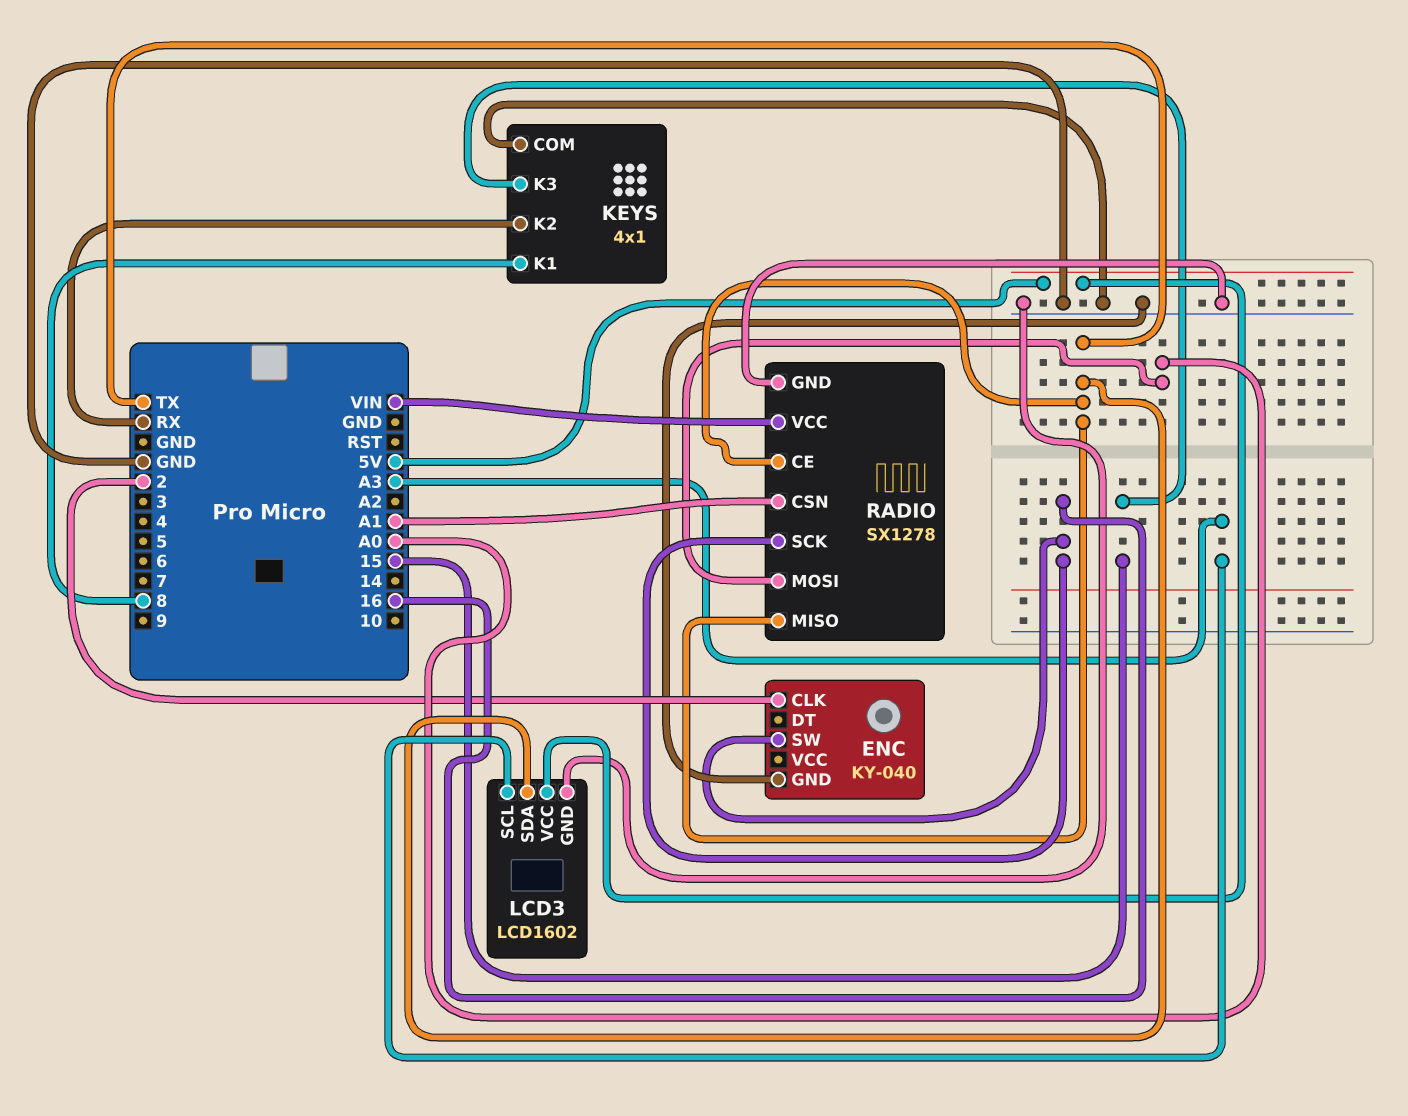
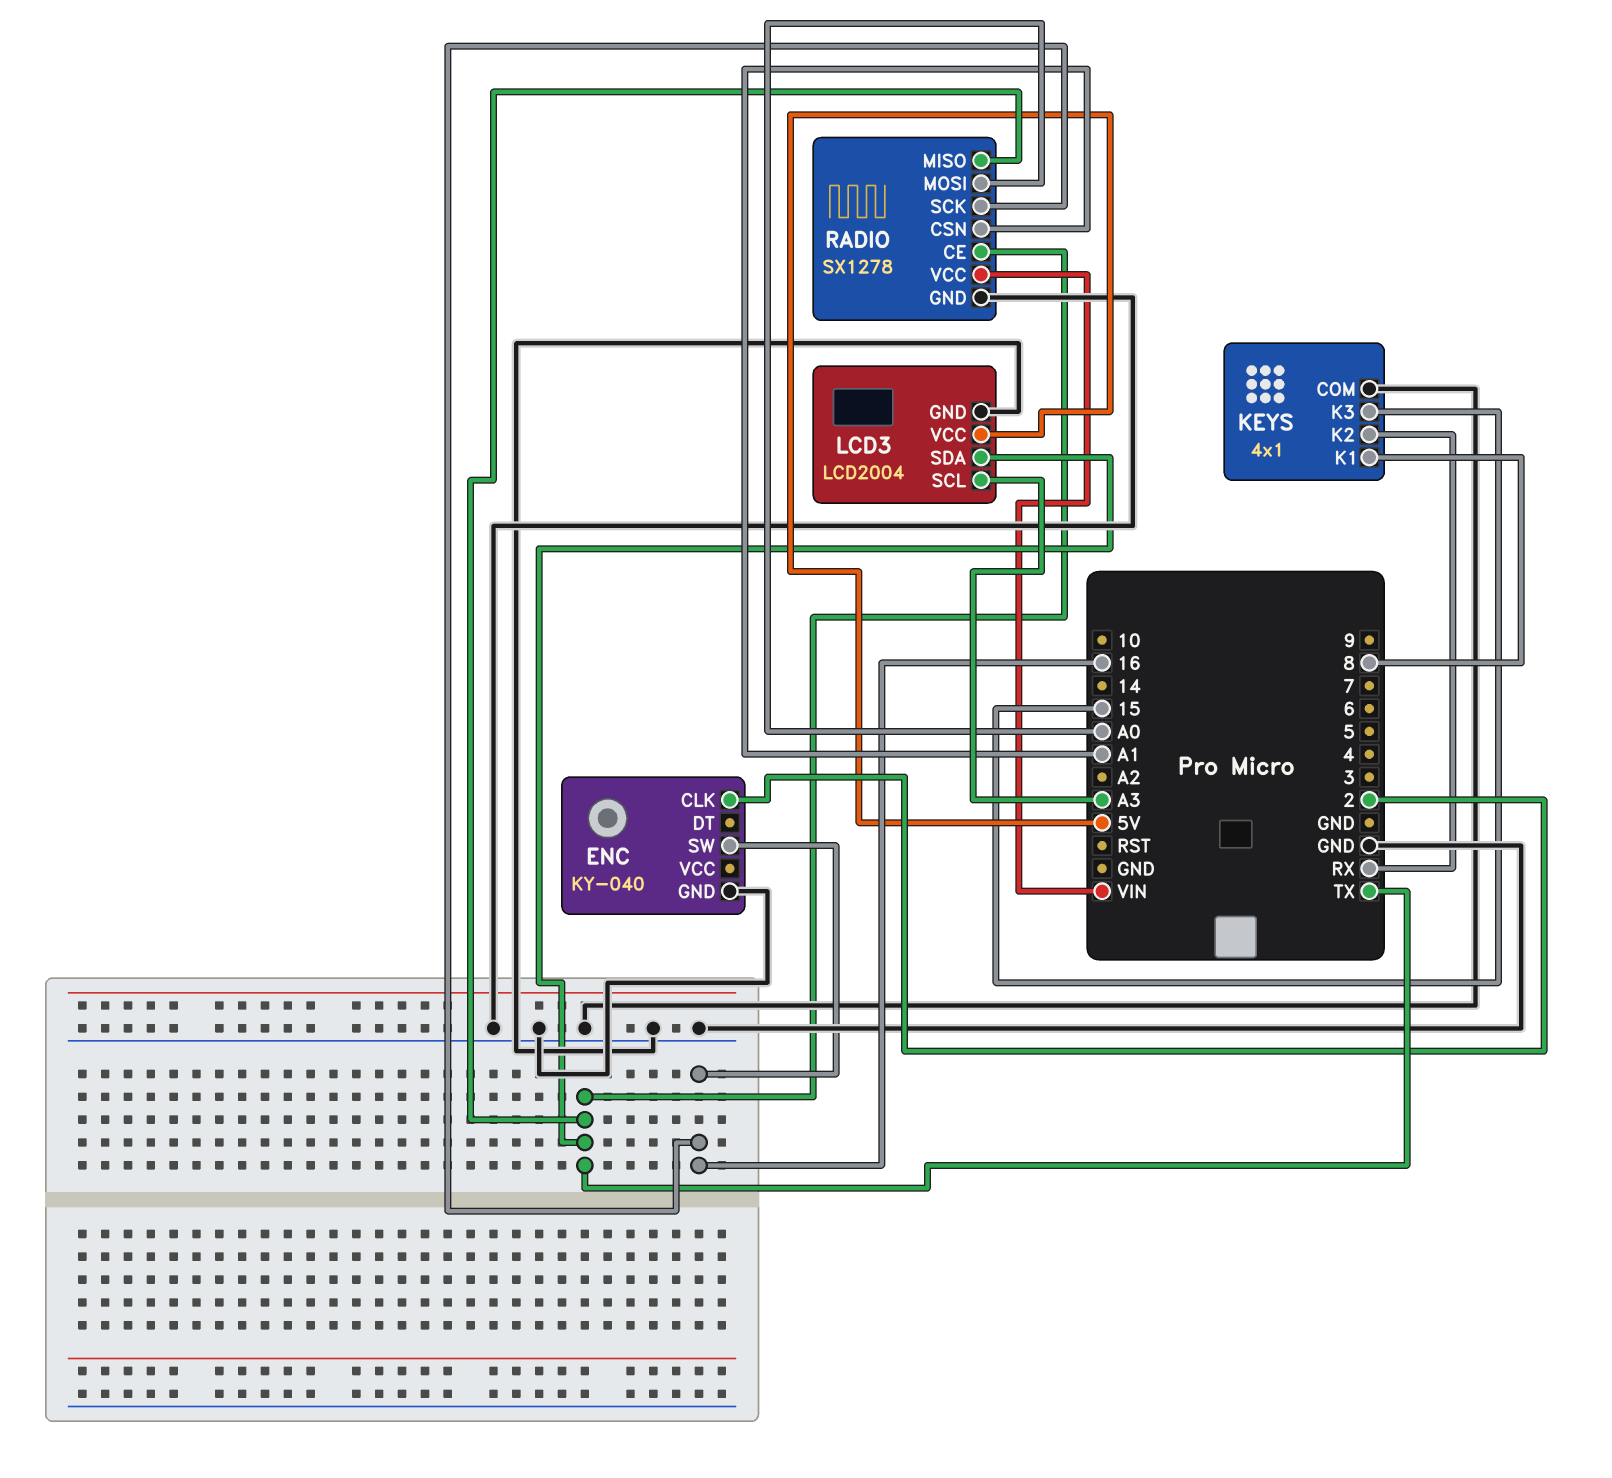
LCD3: LCD1602 -> LCD2004

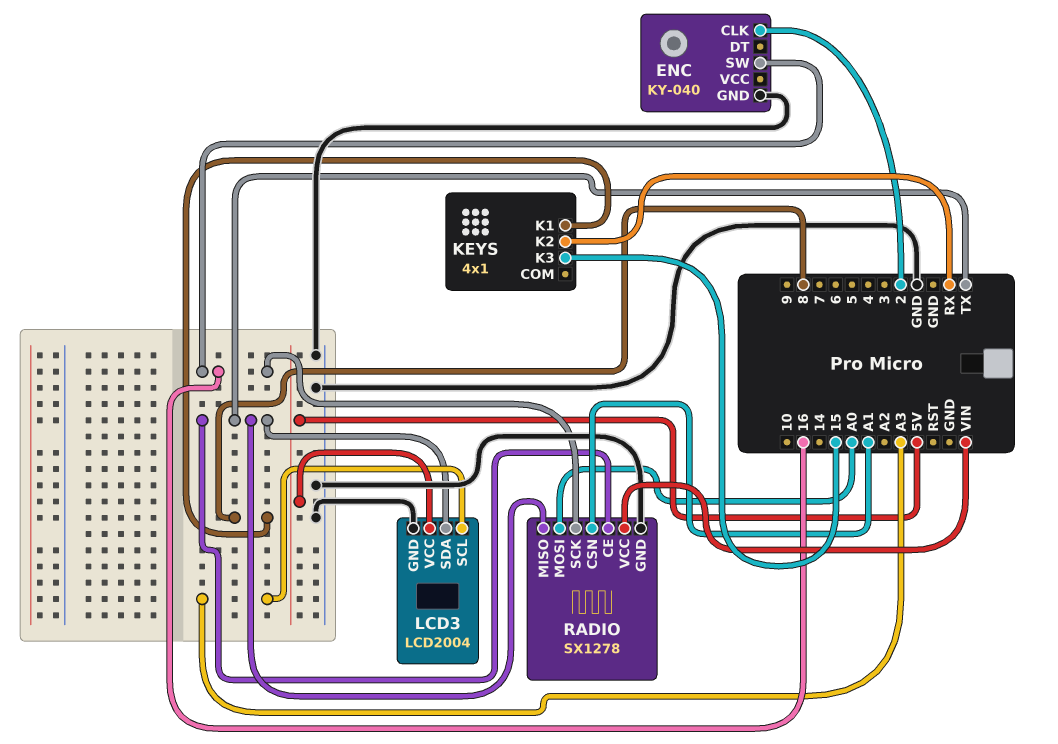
KEYS pin COM: GND -> none

